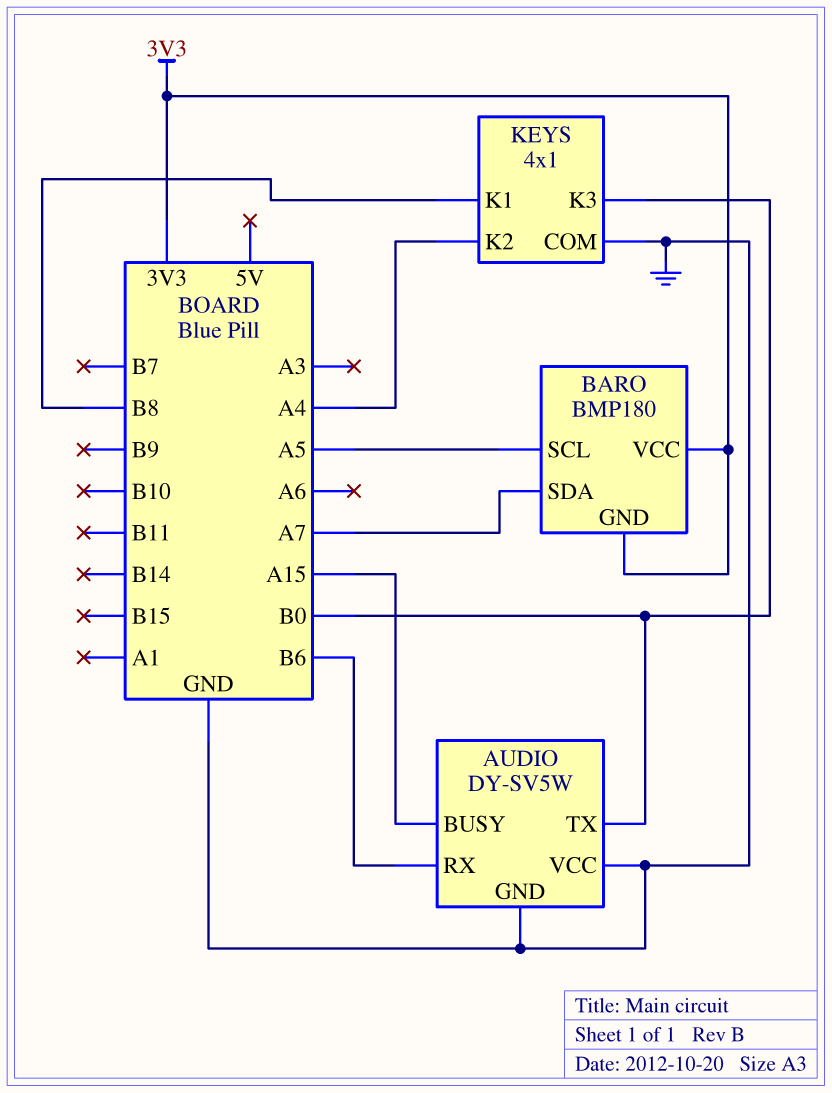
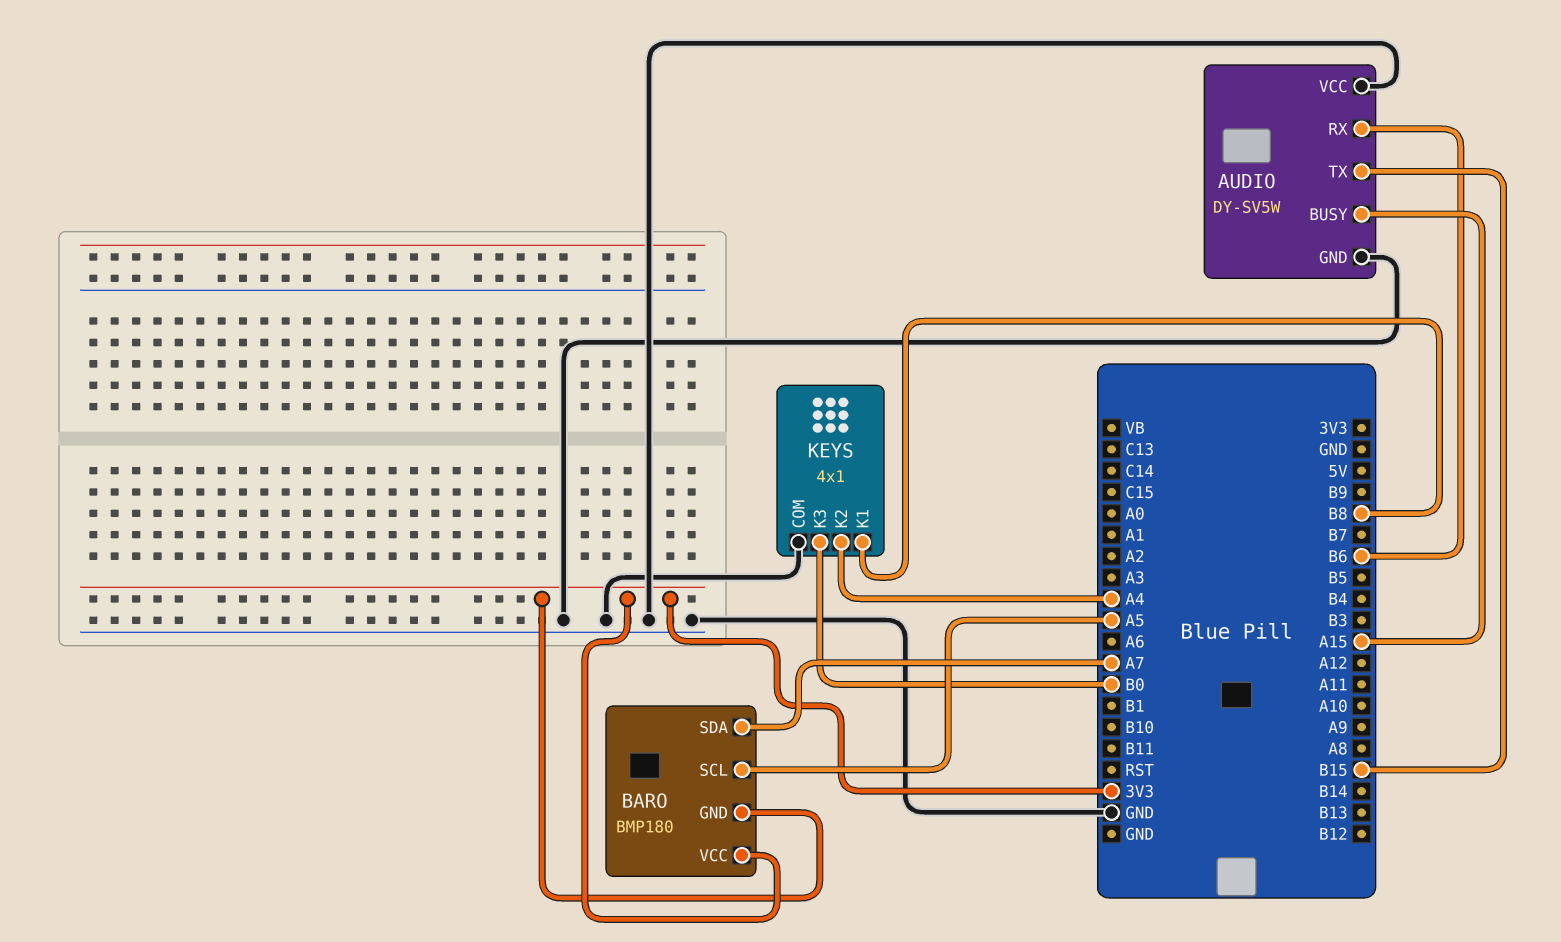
AUDIO pin TX: B0 -> B15

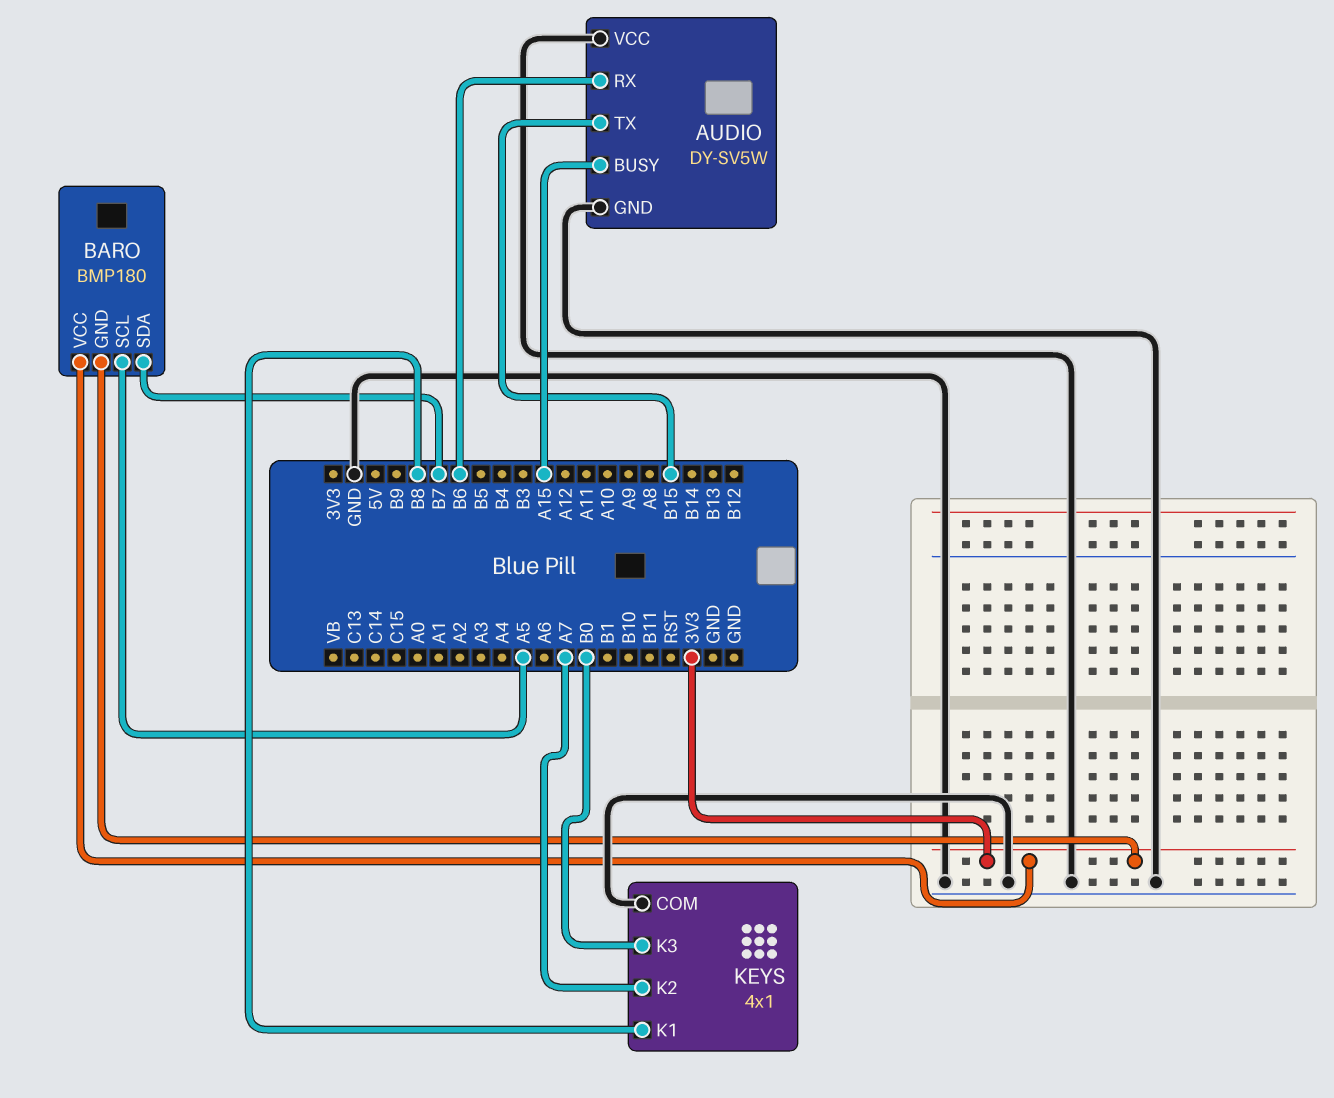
BARO pin SDA: A7 -> B7
KEYS pin K2: A4 -> A7

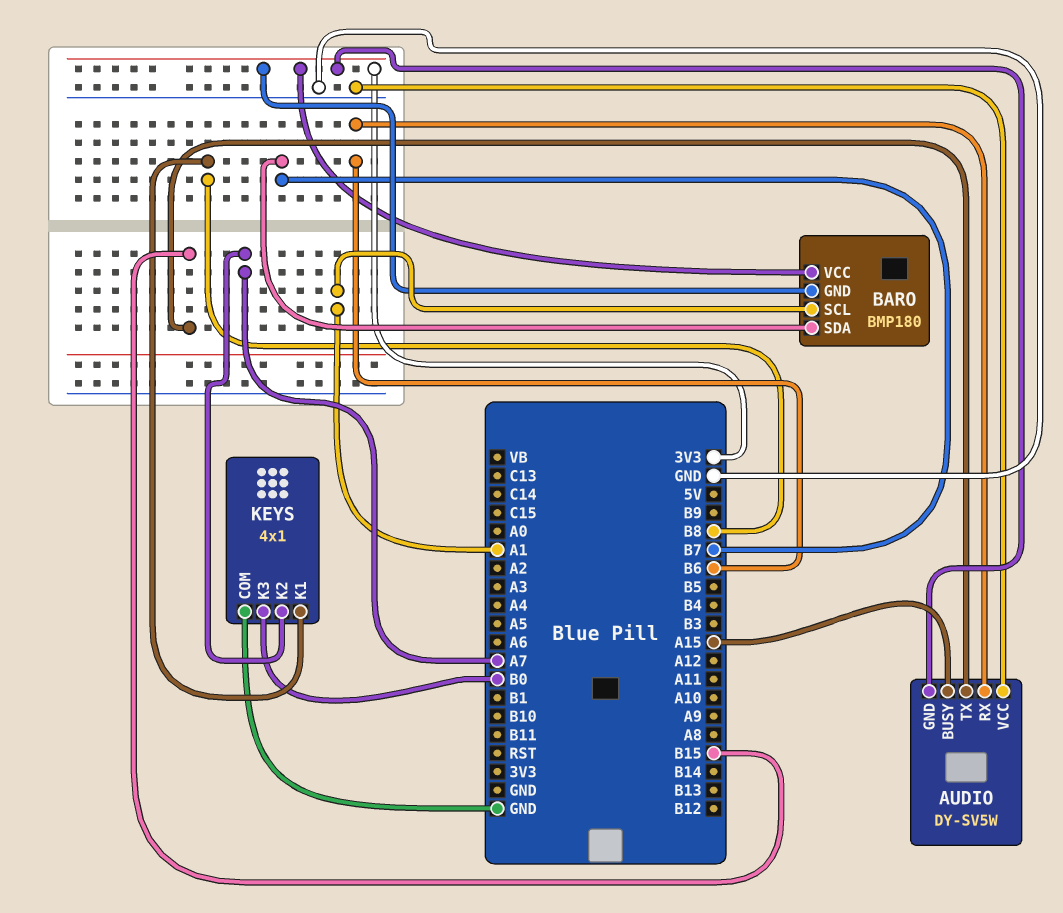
AUDIO pin GND: GND -> 3V3
BARO pin SCL: A5 -> A1

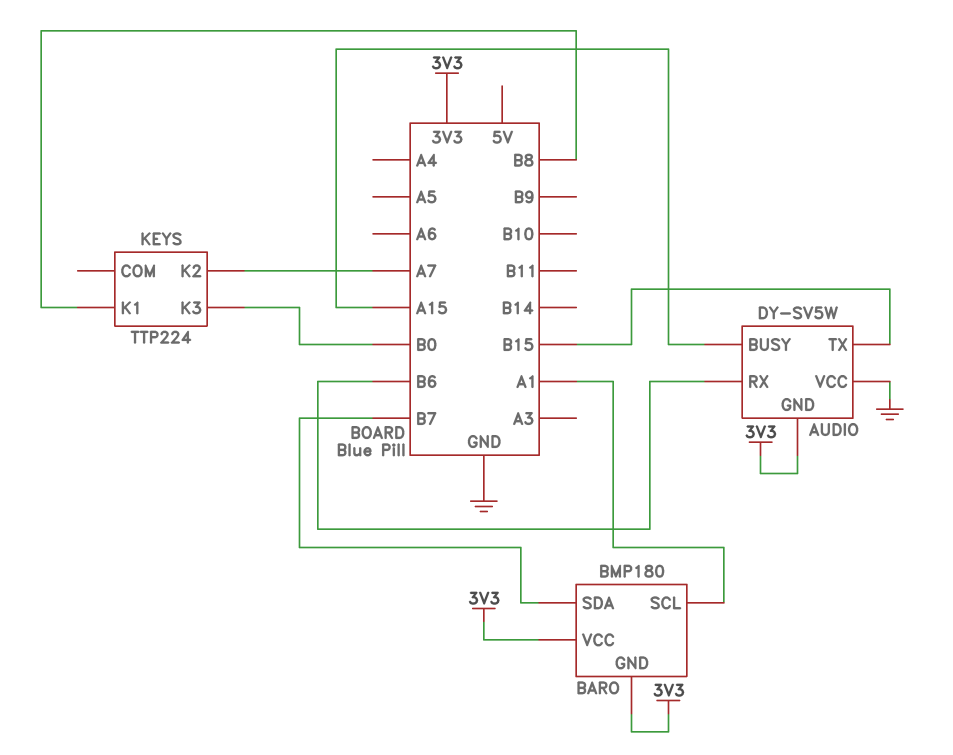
KEYS: 4x1 -> TTP224
KEYS pin COM: GND -> none

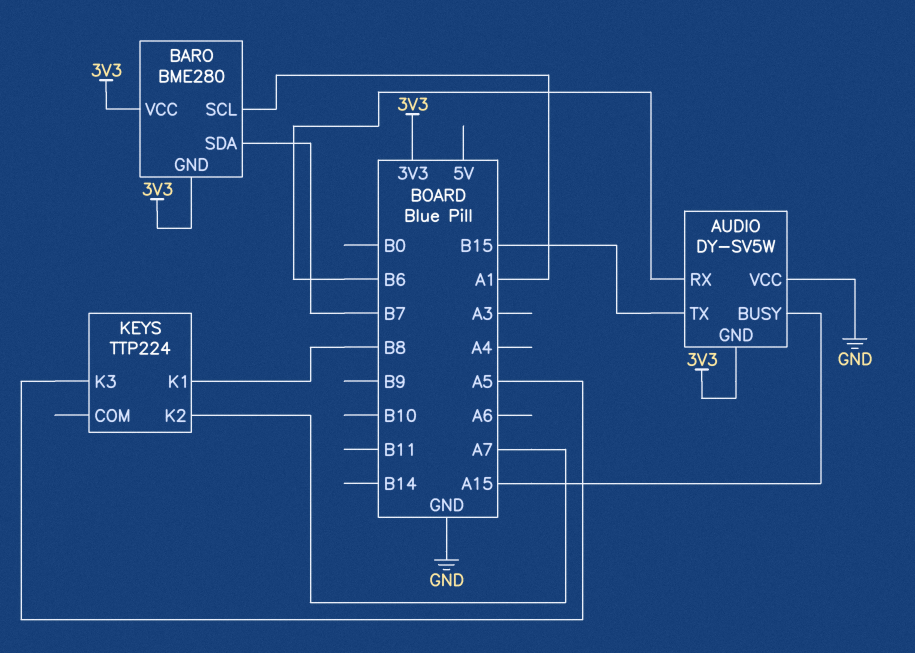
BARO: BMP180 -> BME280
KEYS pin K3: B0 -> A5

